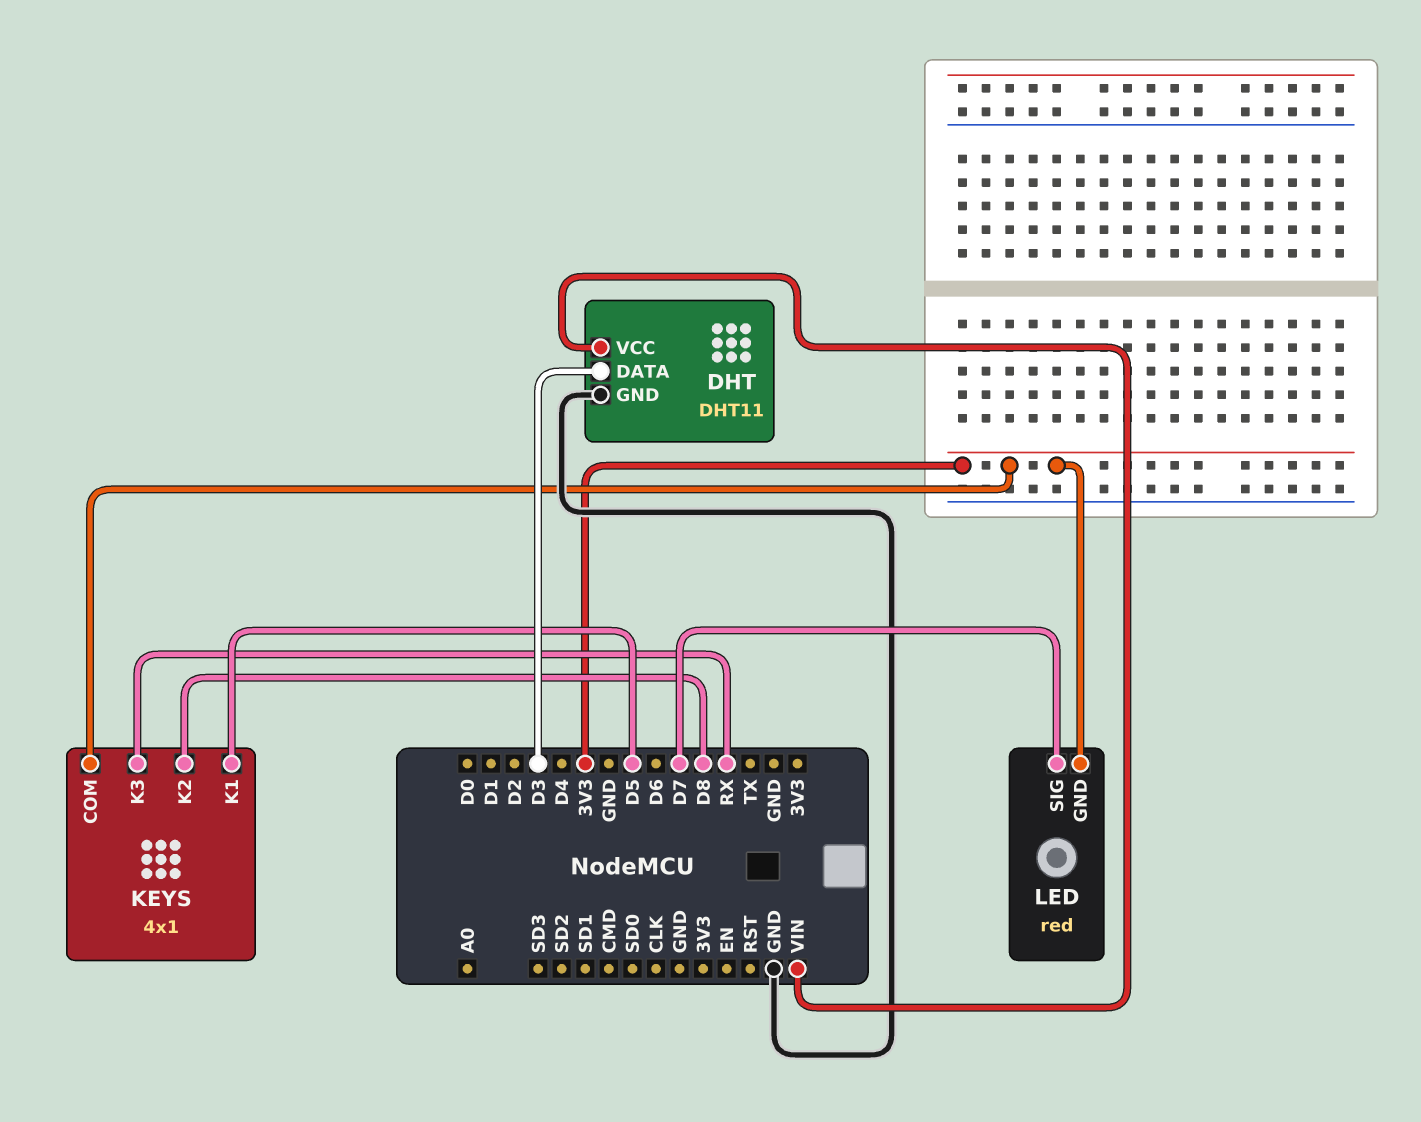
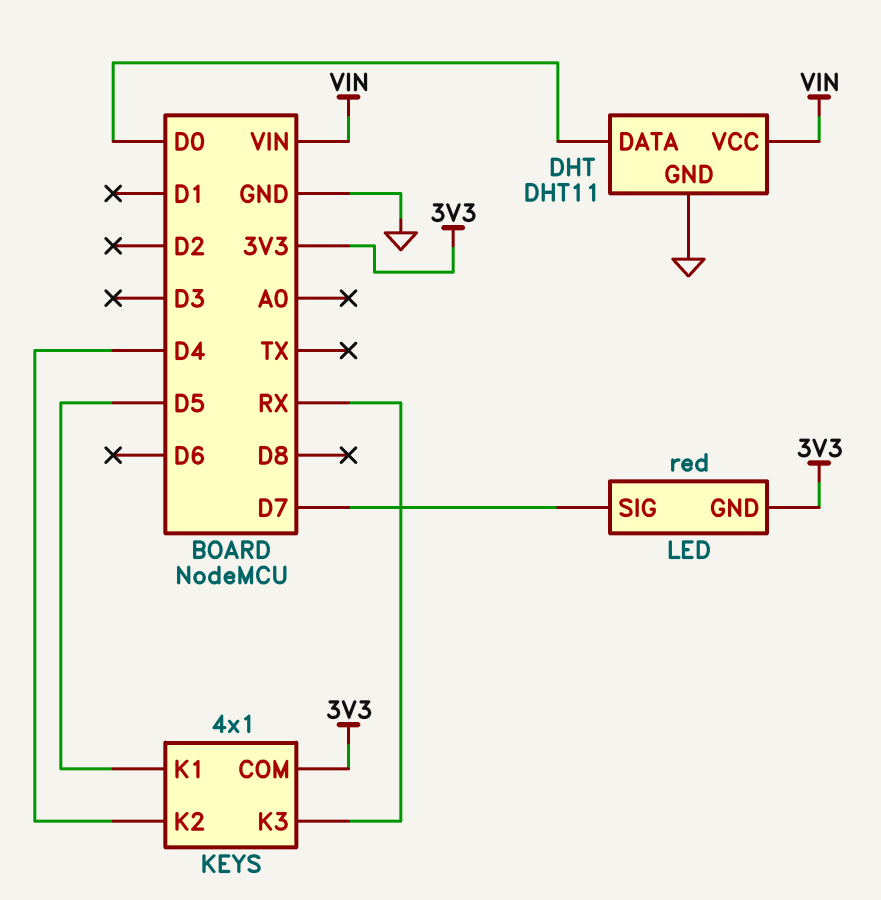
DHT pin DATA: D3 -> D0
KEYS pin K2: D8 -> D4

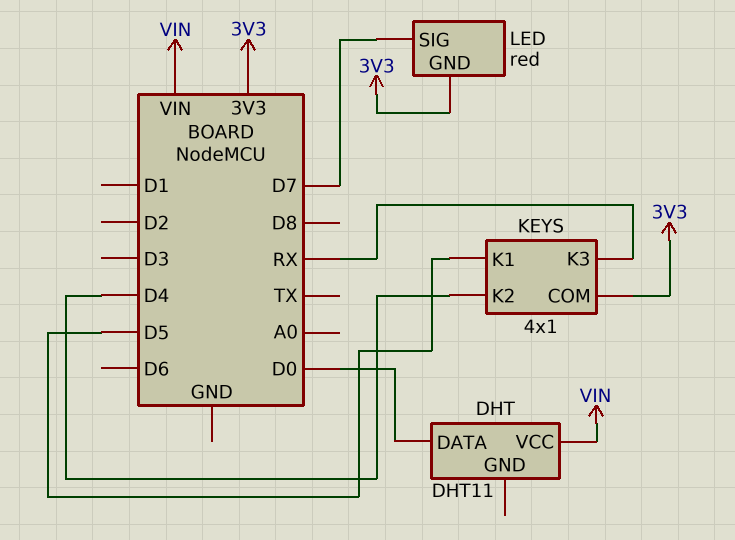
DHT pin GND: GND -> none

